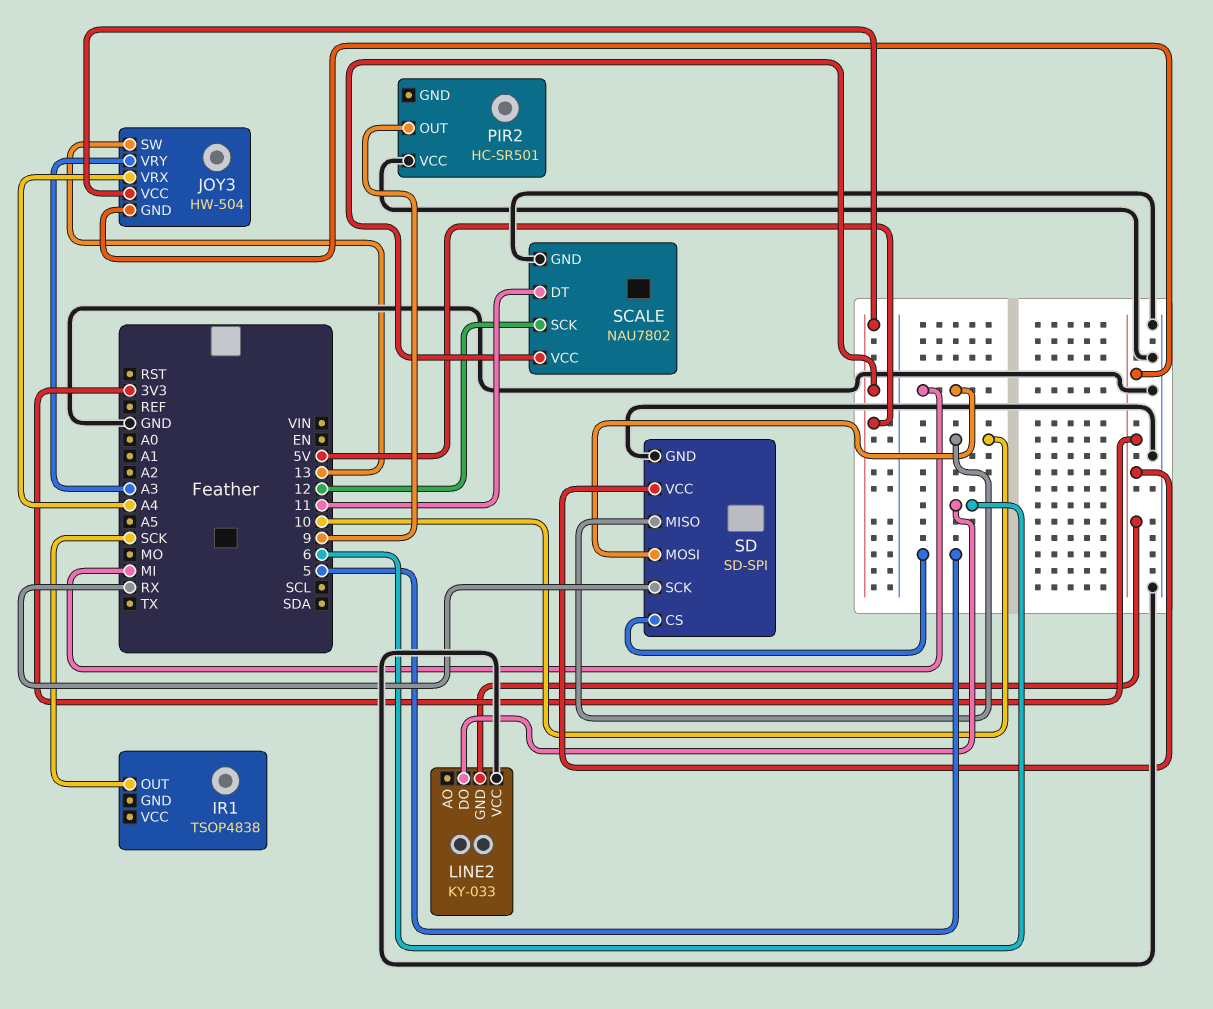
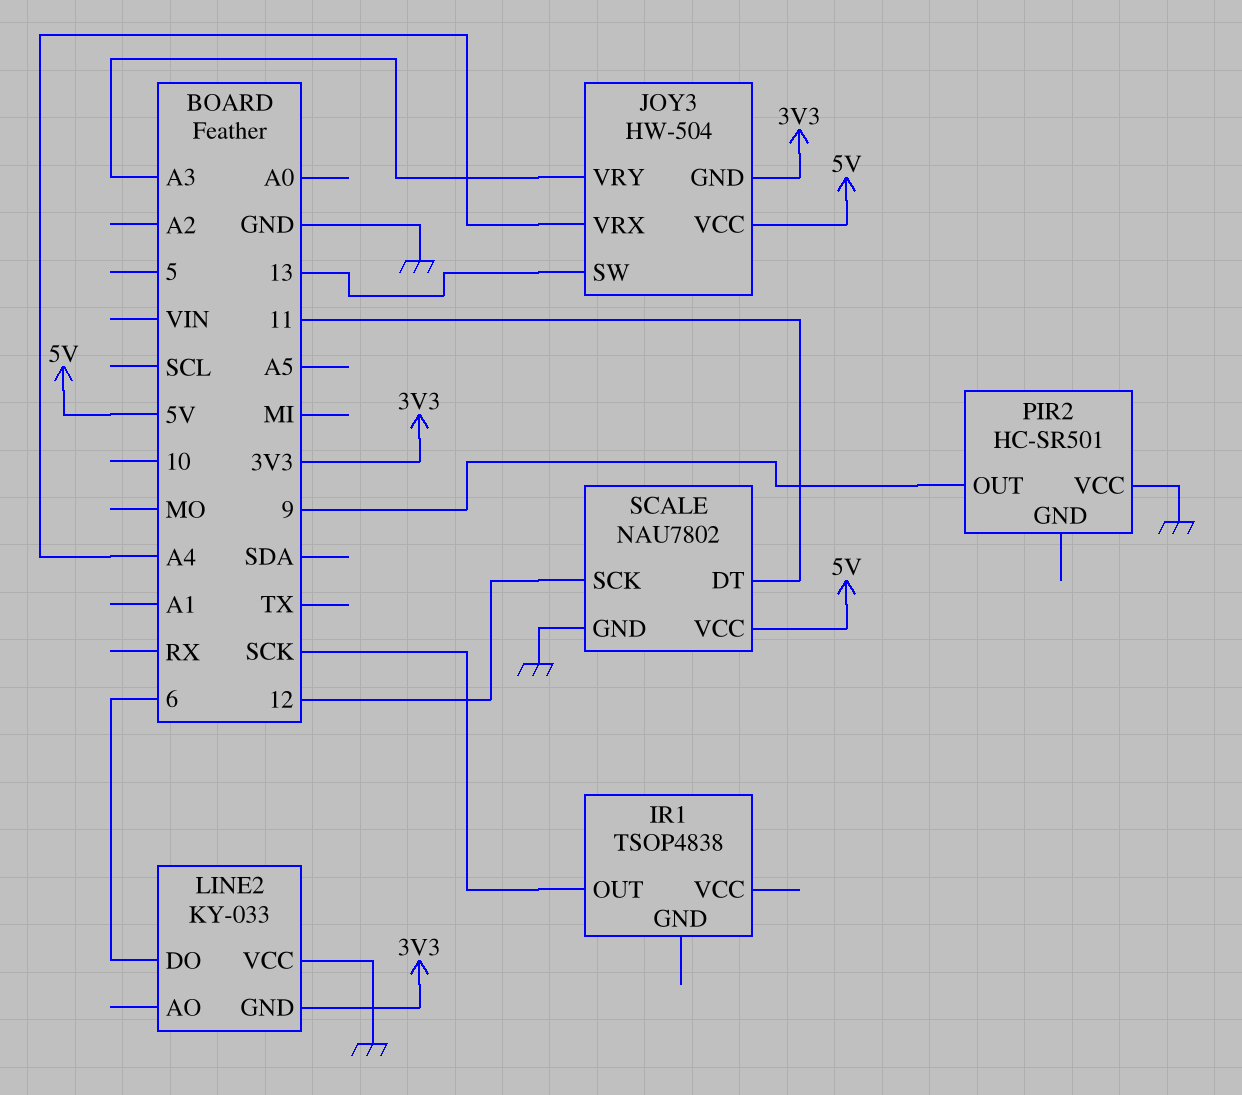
SD: SD-SPI -> none
SD pin CS: 5 -> none
SD pin GND: GND -> none
SD pin MISO: 10 -> none
SD pin MOSI: MI -> none
SD pin SCK: RX -> none
SD pin VCC: 3V3 -> none

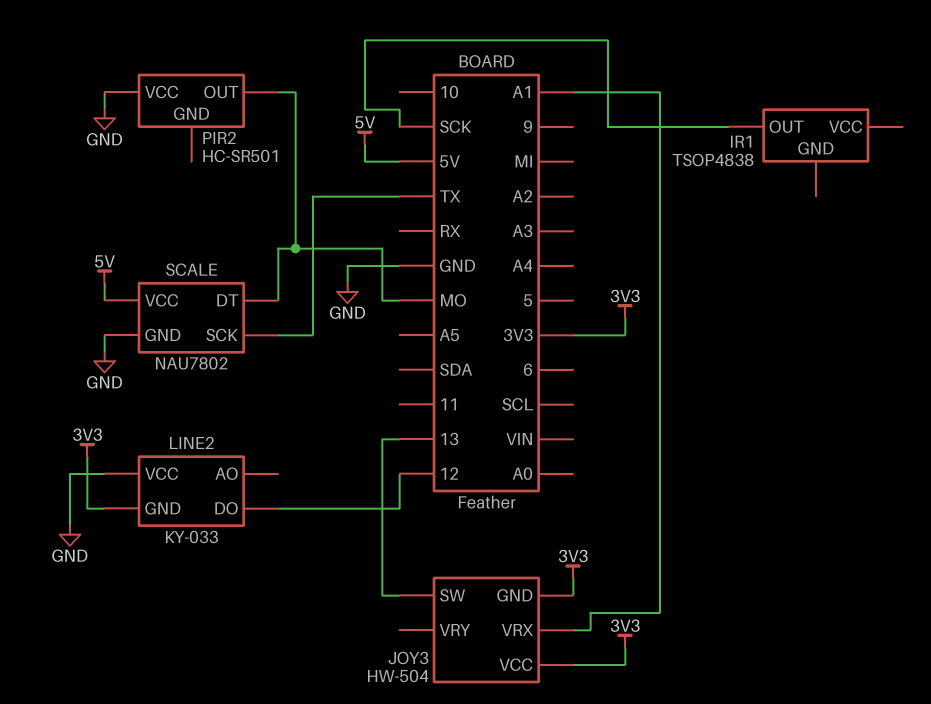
JOY3 pin VCC: 5V -> 3V3
JOY3 pin VRX: A4 -> A1
JOY3 pin VRY: A3 -> none
LINE2 pin DO: 6 -> 12
PIR2 pin OUT: 9 -> MO
SCALE pin DT: 11 -> MO
SCALE pin SCK: 12 -> TX

